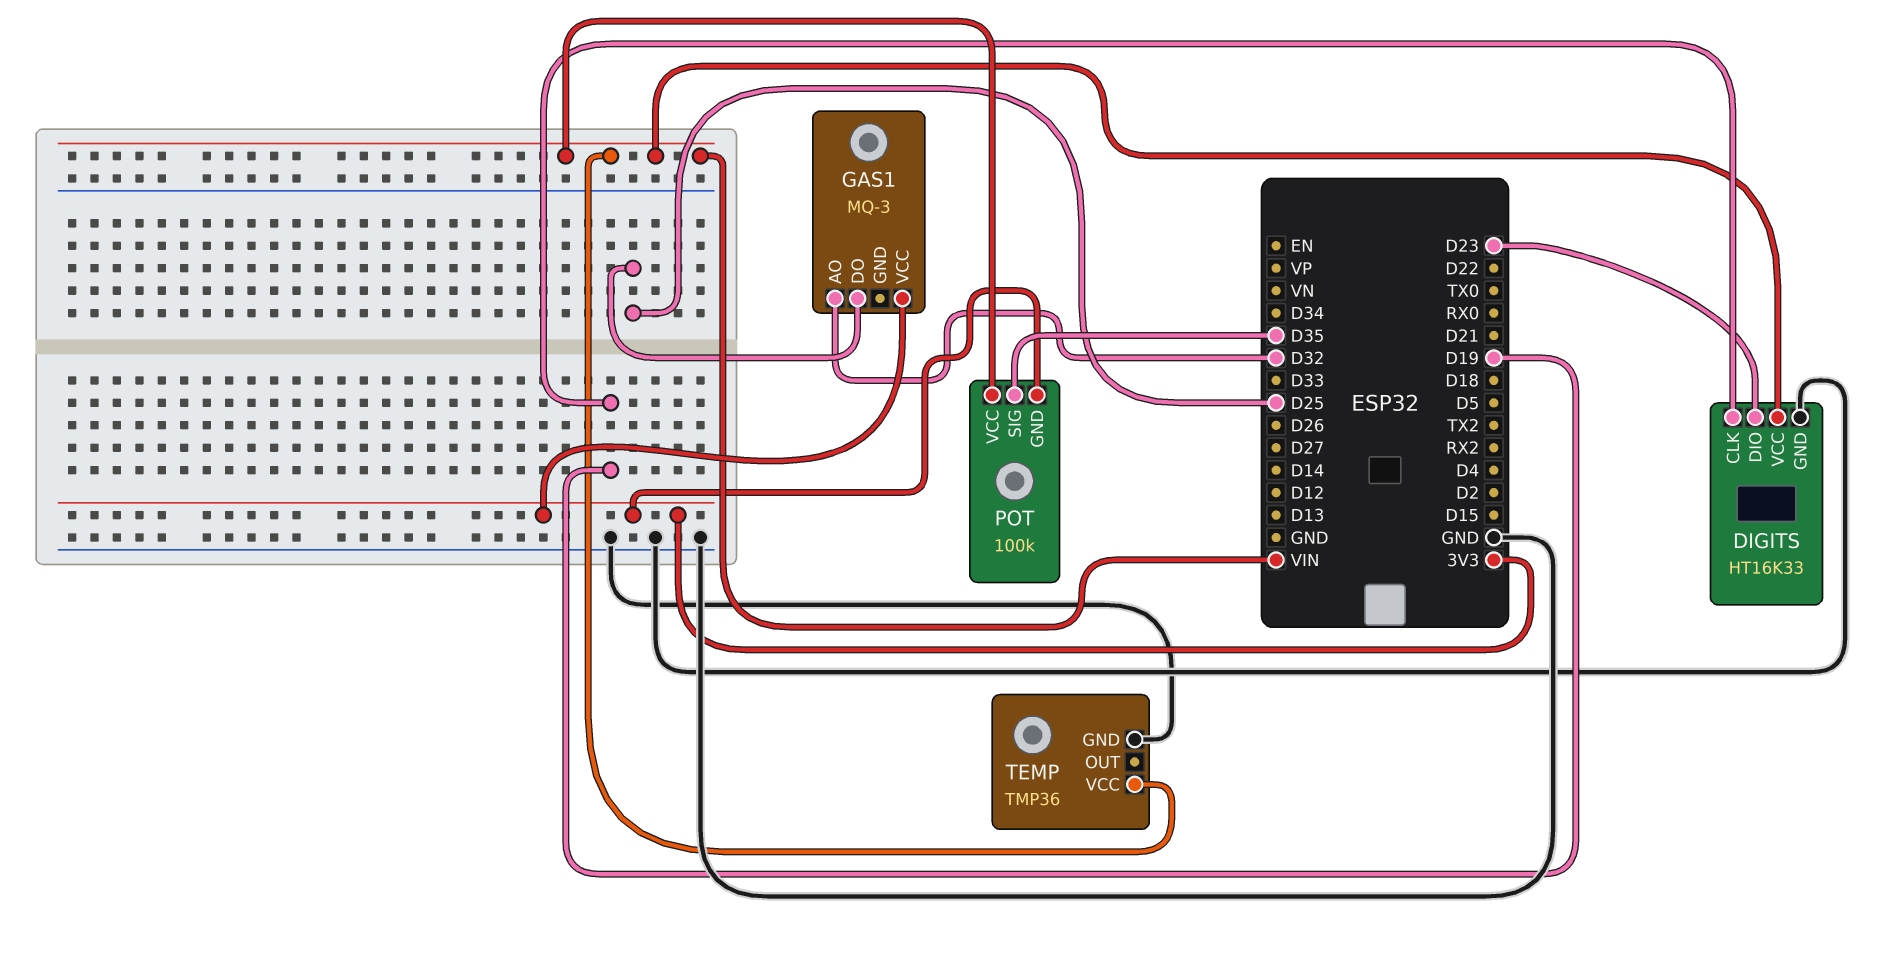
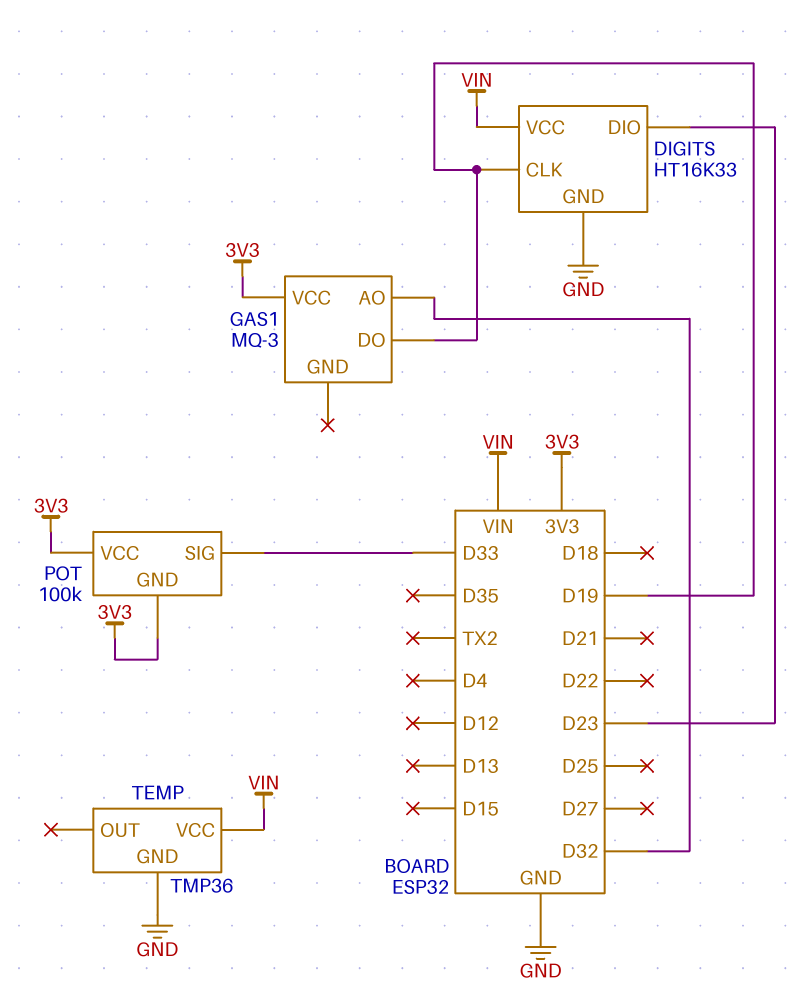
GAS1 pin DO: D25 -> D19
POT pin SIG: D35 -> D33
POT pin VCC: VIN -> 3V3

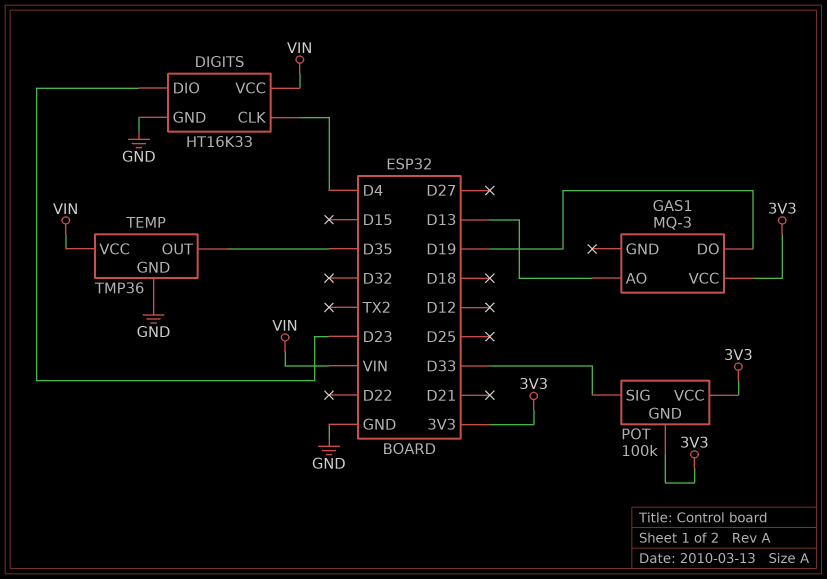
DIGITS pin CLK: D19 -> D4
GAS1 pin AO: D32 -> D13
TEMP pin OUT: none -> D35

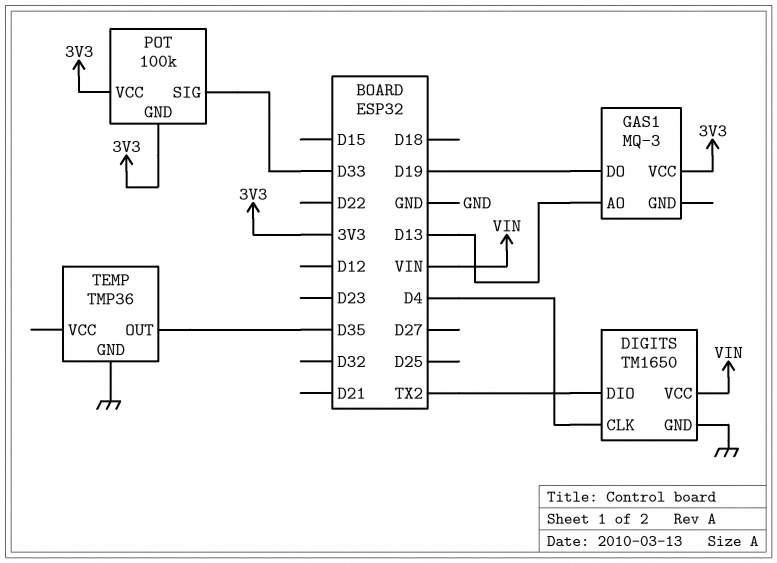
DIGITS: HT16K33 -> TM1650
DIGITS pin DIO: D23 -> TX2
TEMP pin VCC: VIN -> none

